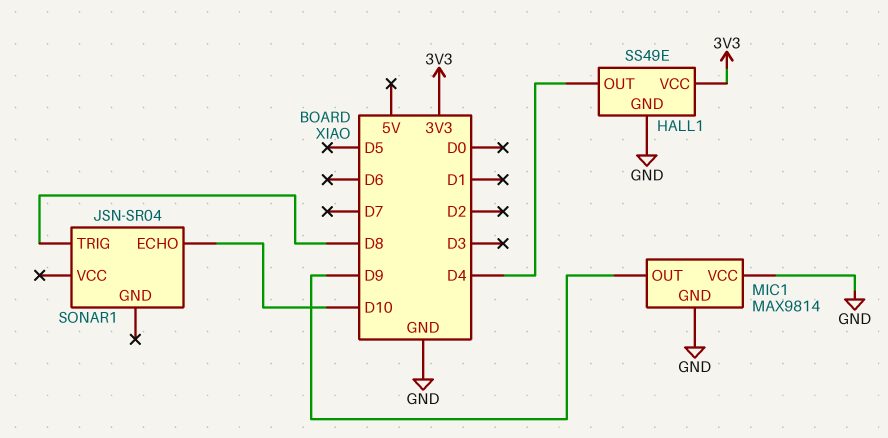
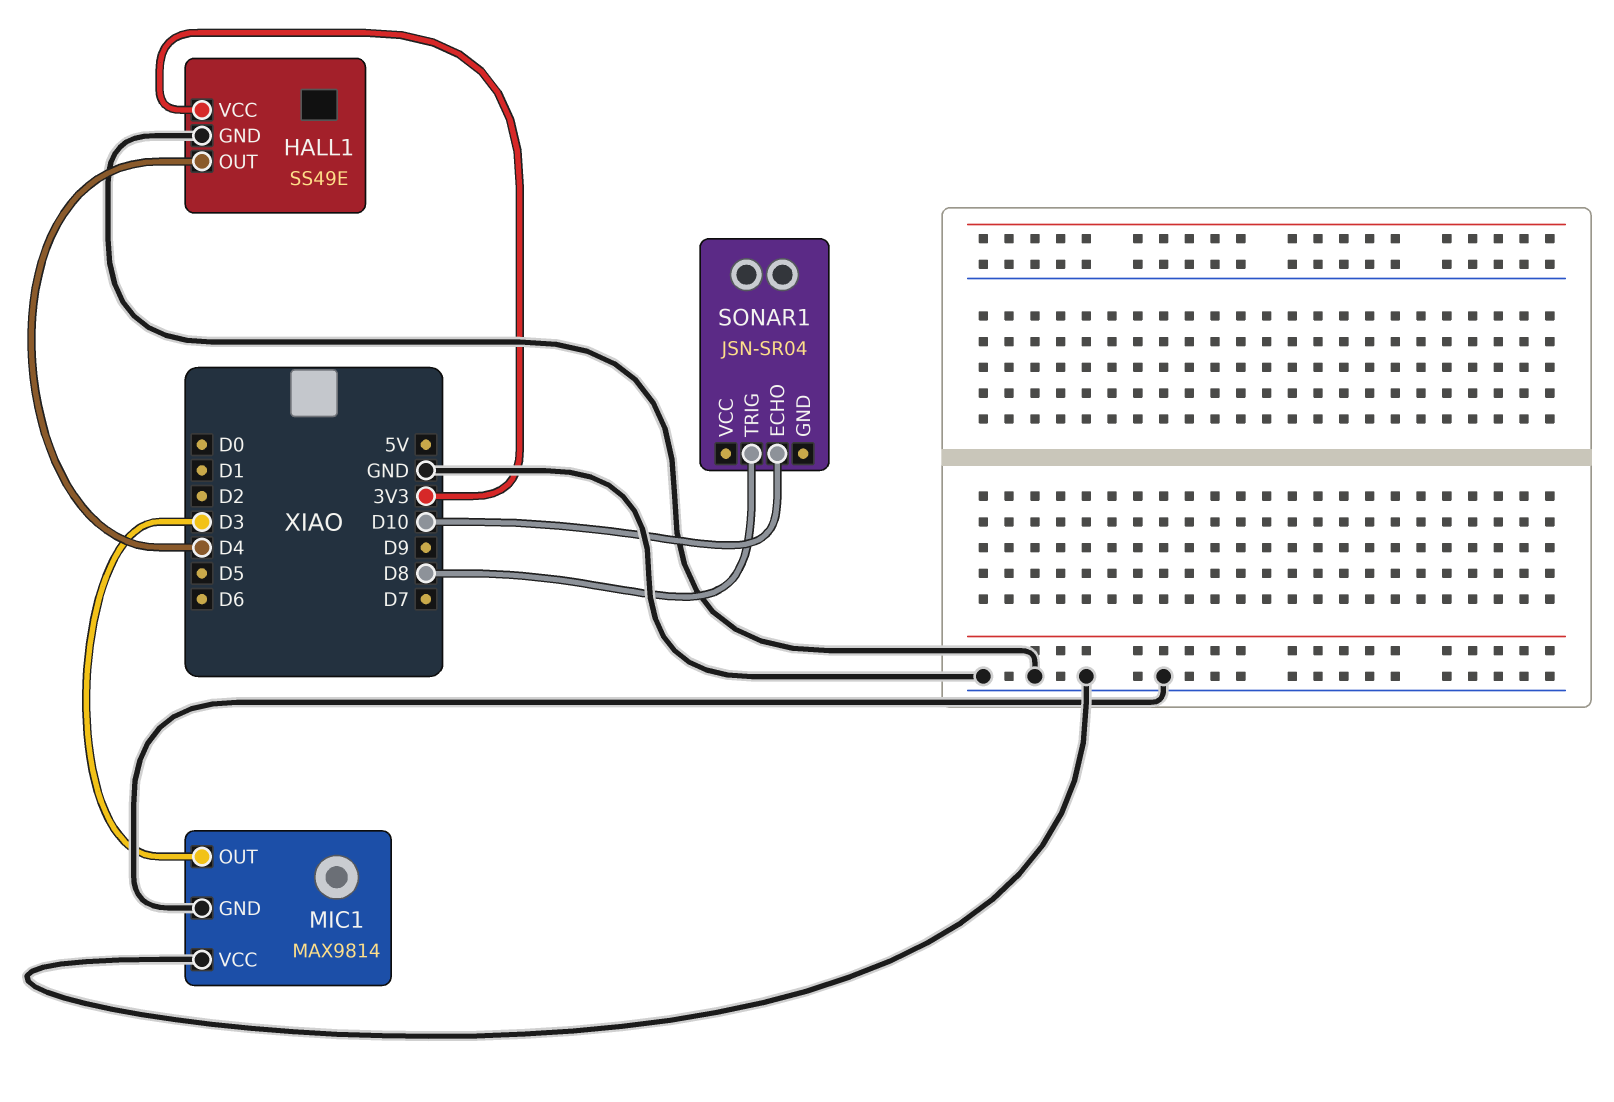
MIC1 pin OUT: D9 -> D3

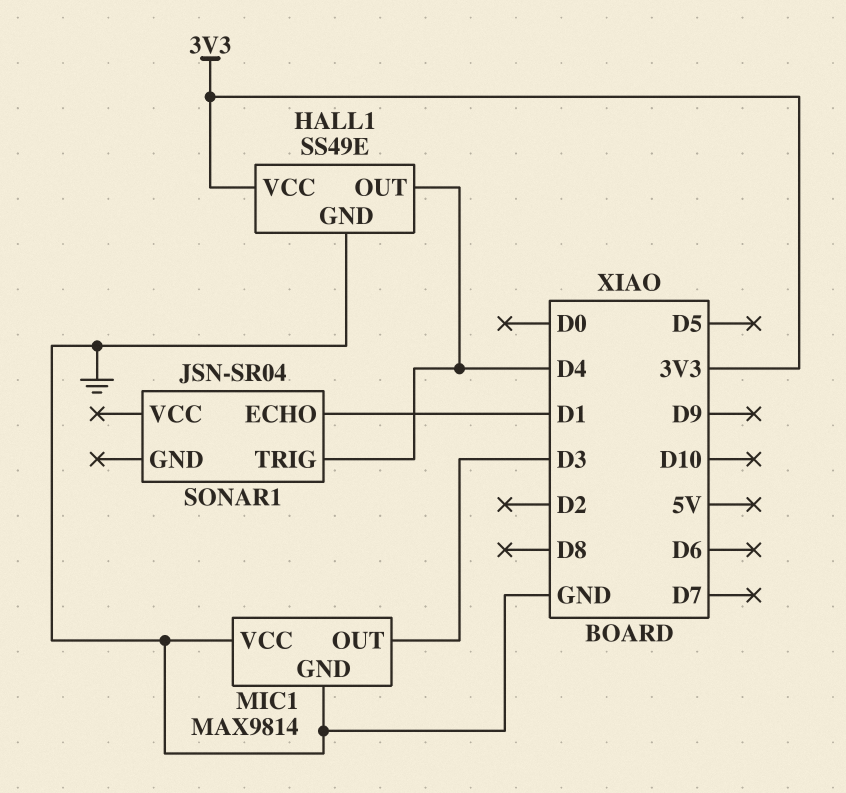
SONAR1 pin ECHO: D10 -> D1
SONAR1 pin TRIG: D8 -> D4

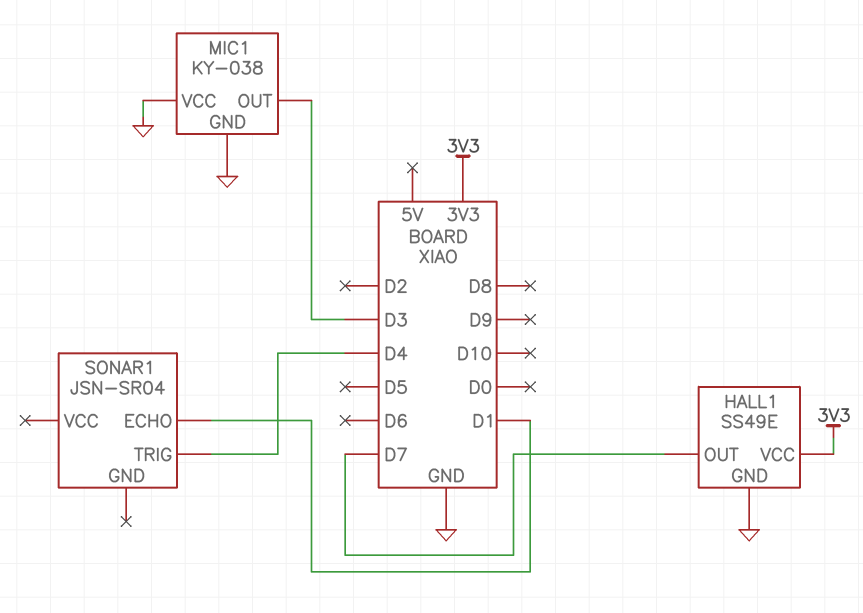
HALL1 pin OUT: D4 -> D7
MIC1: MAX9814 -> KY-038

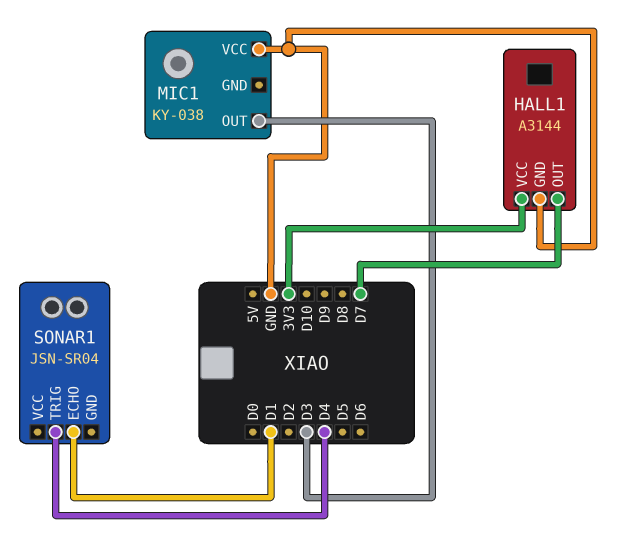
HALL1: SS49E -> A3144
MIC1 pin GND: GND -> none

